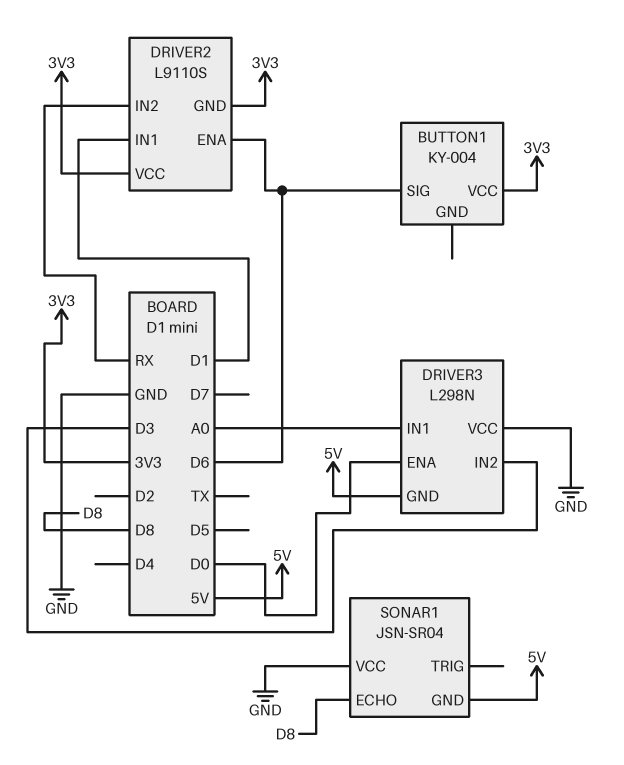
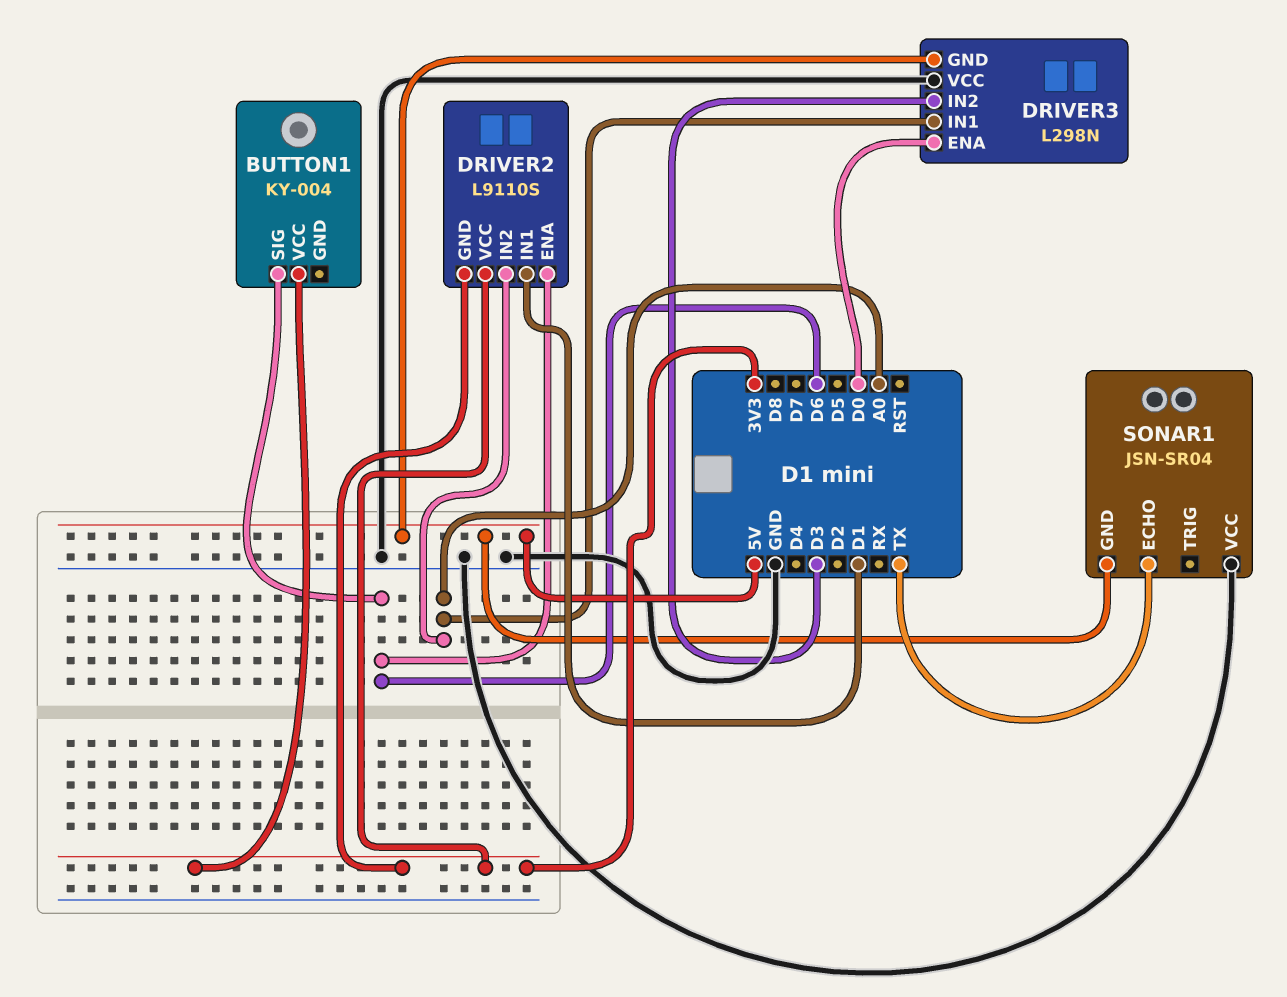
DRIVER2 pin IN2: RX -> A0
SONAR1 pin ECHO: D8 -> TX

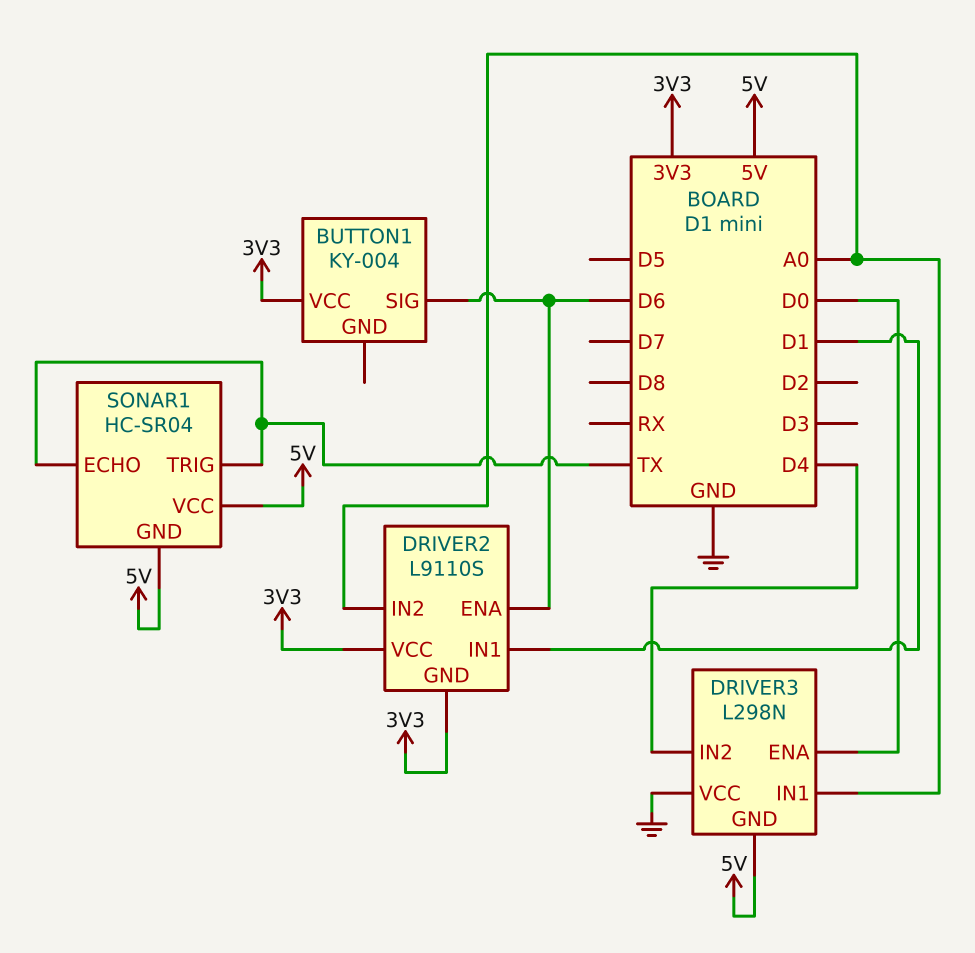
DRIVER3 pin IN2: D3 -> D4
SONAR1: JSN-SR04 -> HC-SR04
SONAR1 pin TRIG: none -> TX
SONAR1 pin VCC: GND -> 5V

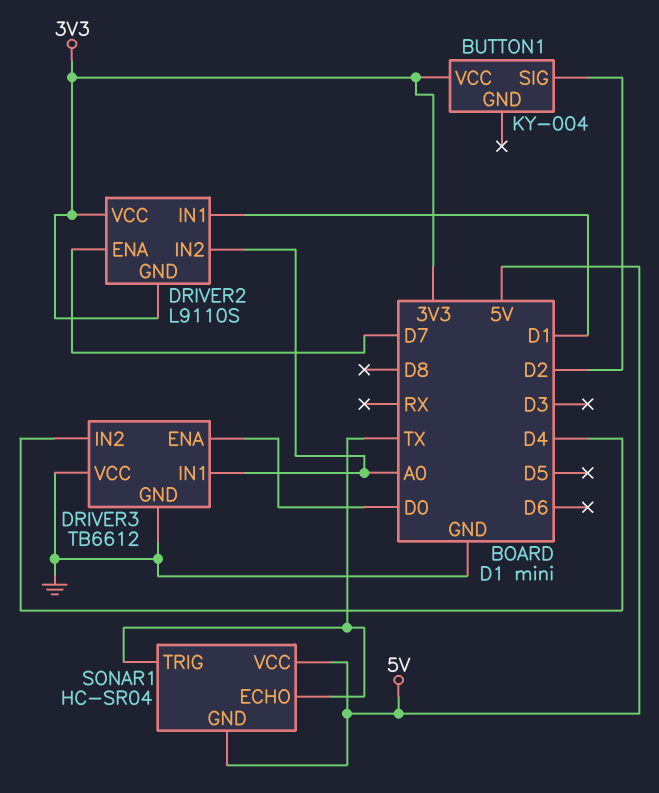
BUTTON1 pin SIG: D6 -> D2
DRIVER2 pin ENA: D6 -> D7
DRIVER3: L298N -> TB6612
DRIVER3 pin GND: 5V -> GND

